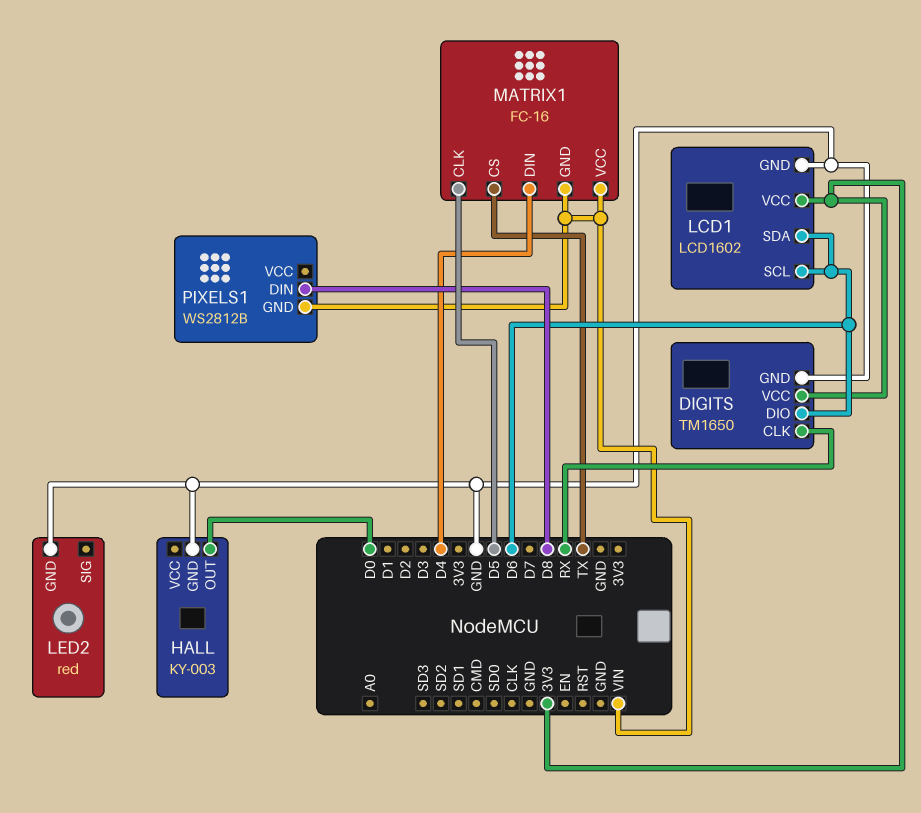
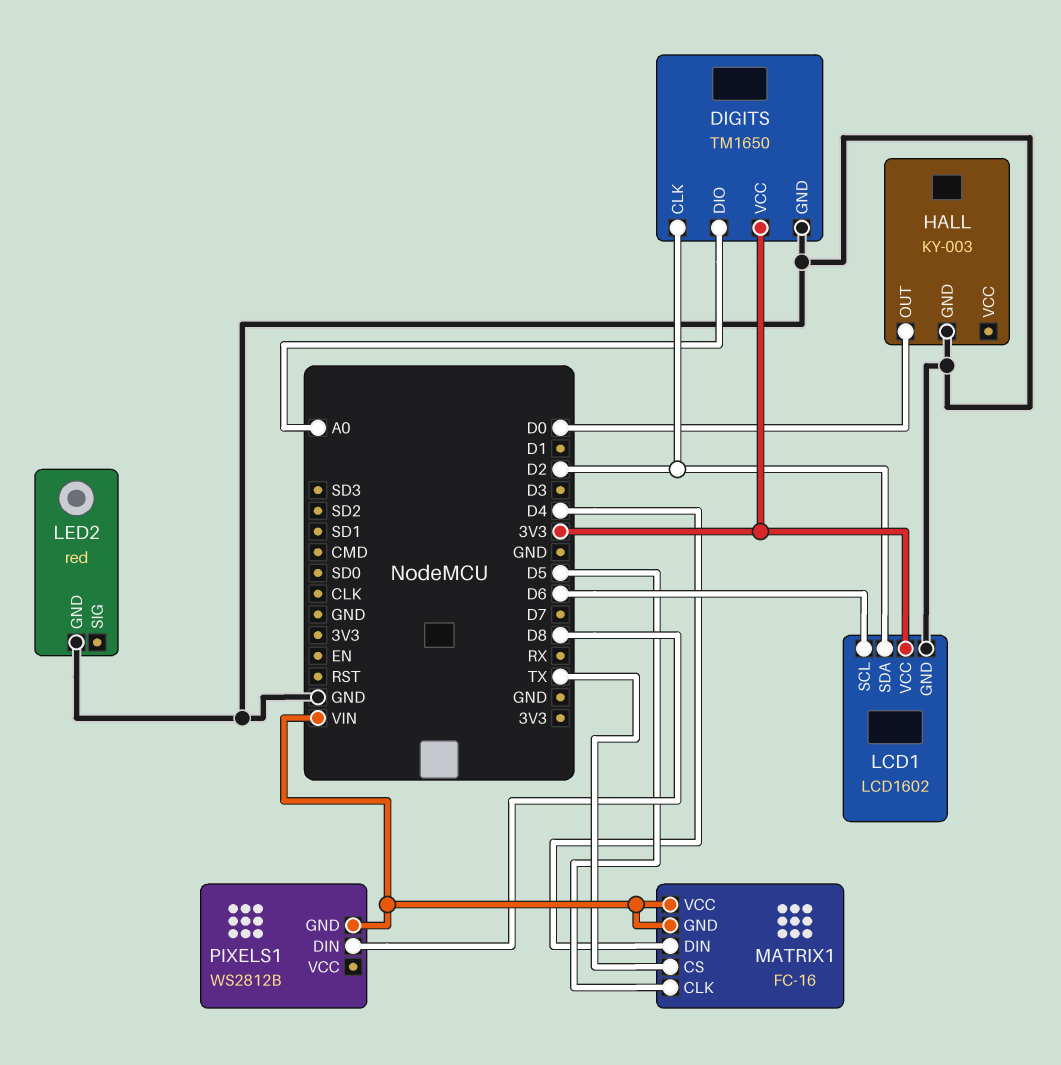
DIGITS pin CLK: RX -> D2
DIGITS pin DIO: D6 -> A0
LCD1 pin SDA: D6 -> D2

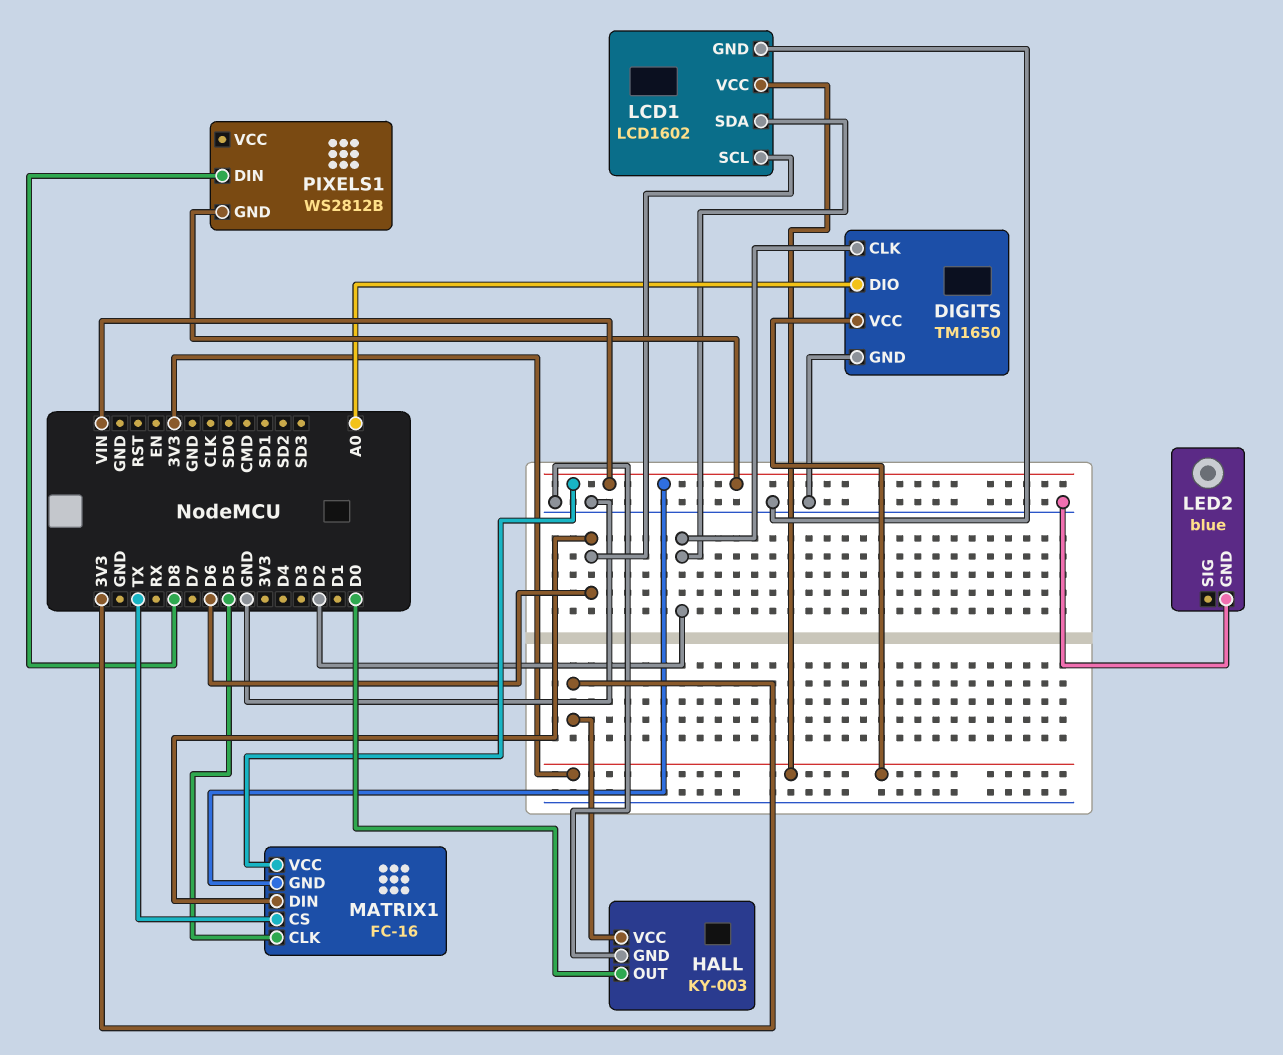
HALL pin VCC: none -> 3V3
LED2: red -> blue
MATRIX1 pin DIN: D4 -> D6

